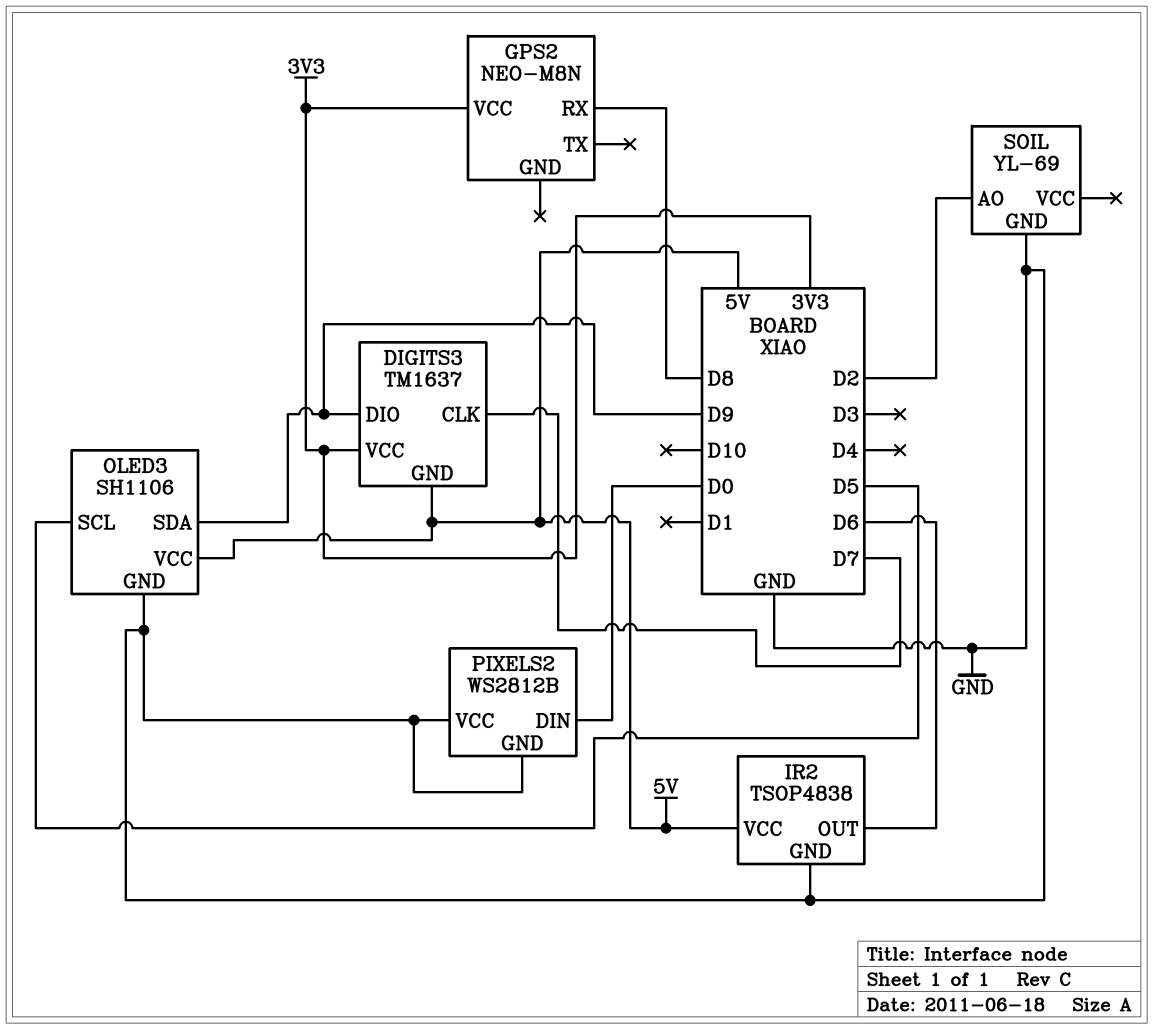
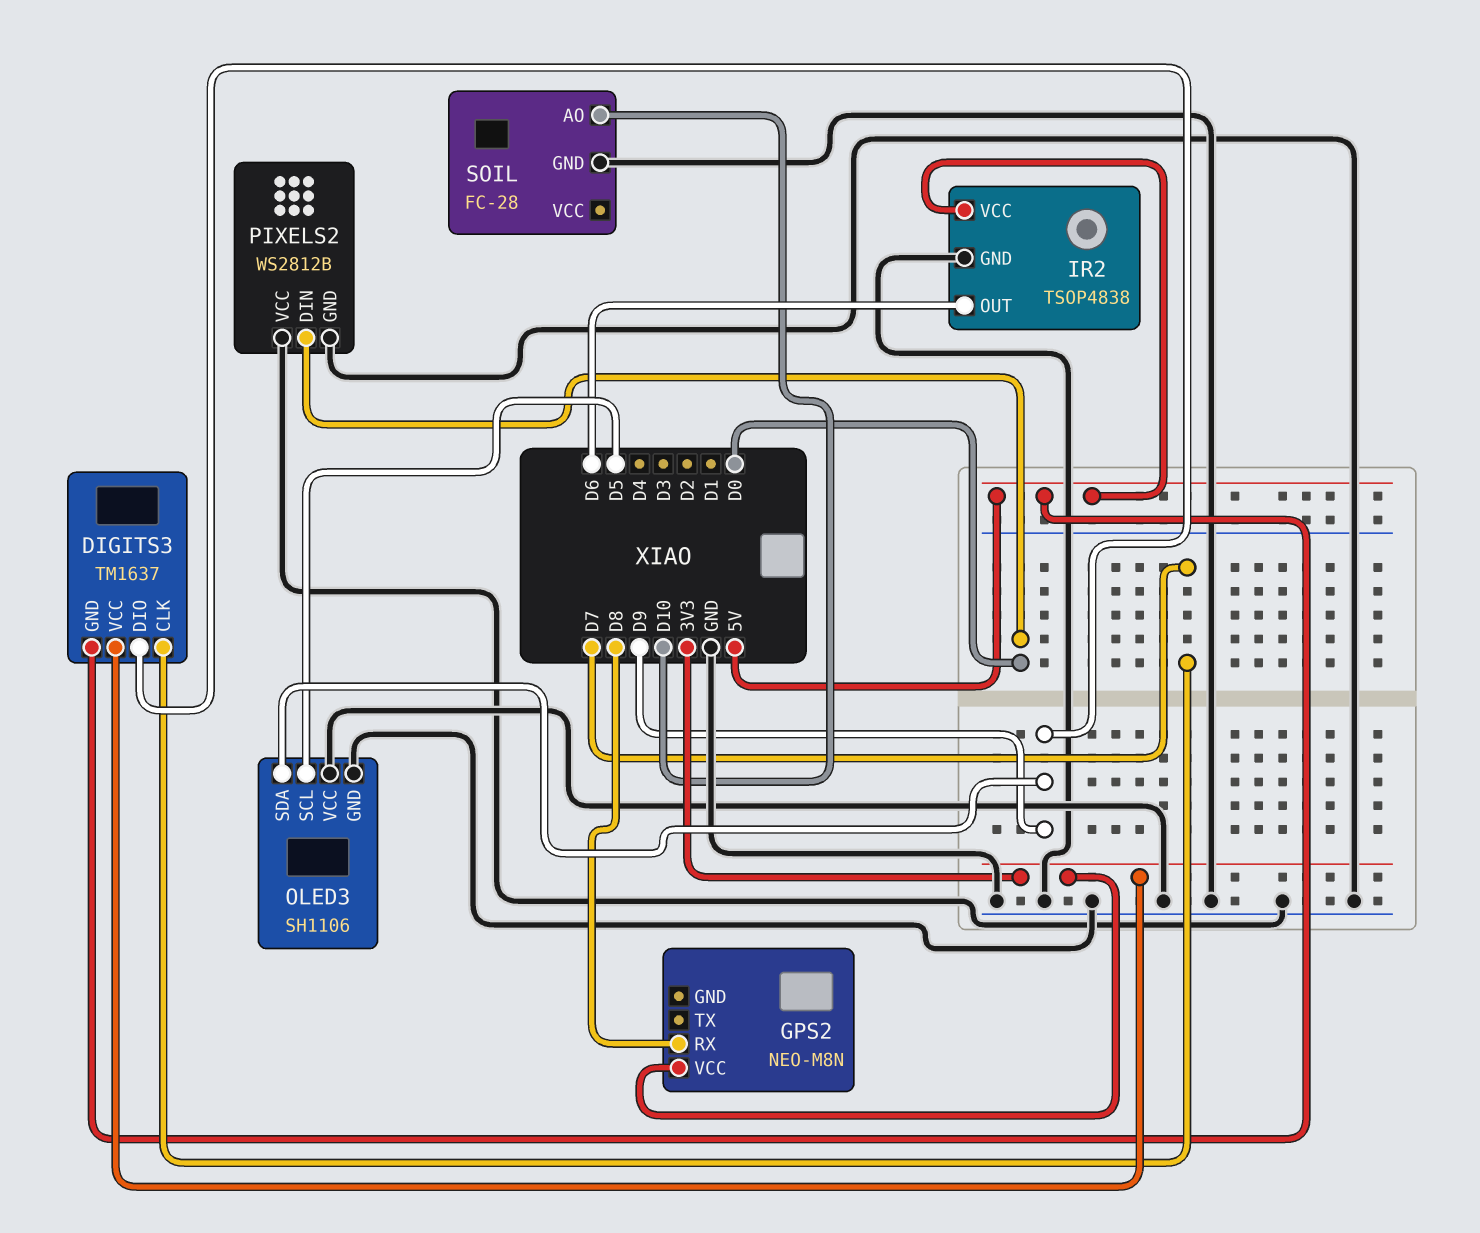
OLED3 pin VCC: 5V -> GND
SOIL: YL-69 -> FC-28
SOIL pin AO: D2 -> D10

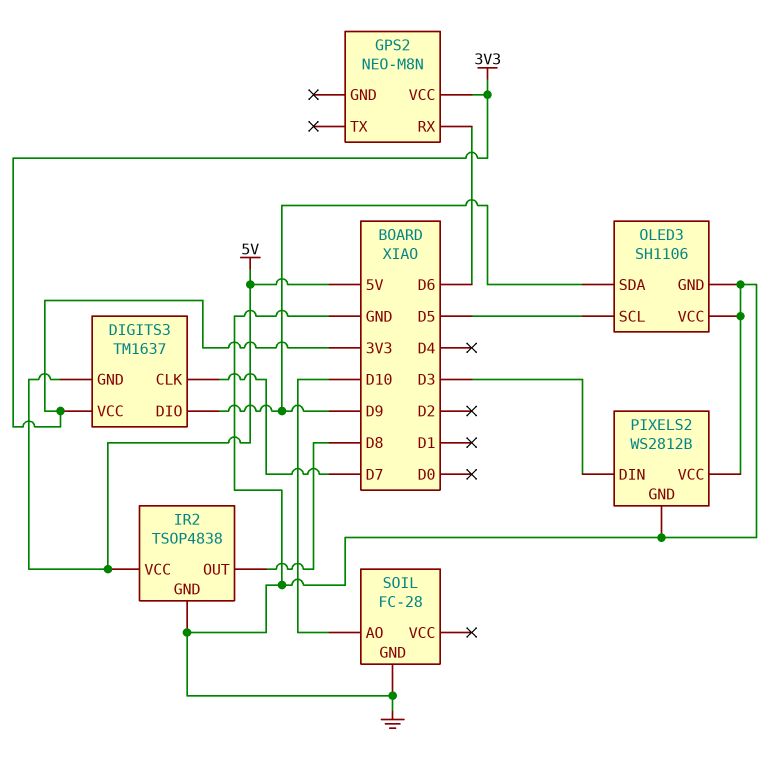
GPS2 pin RX: D8 -> D6
IR2 pin OUT: D6 -> D8
PIXELS2 pin DIN: D0 -> D3

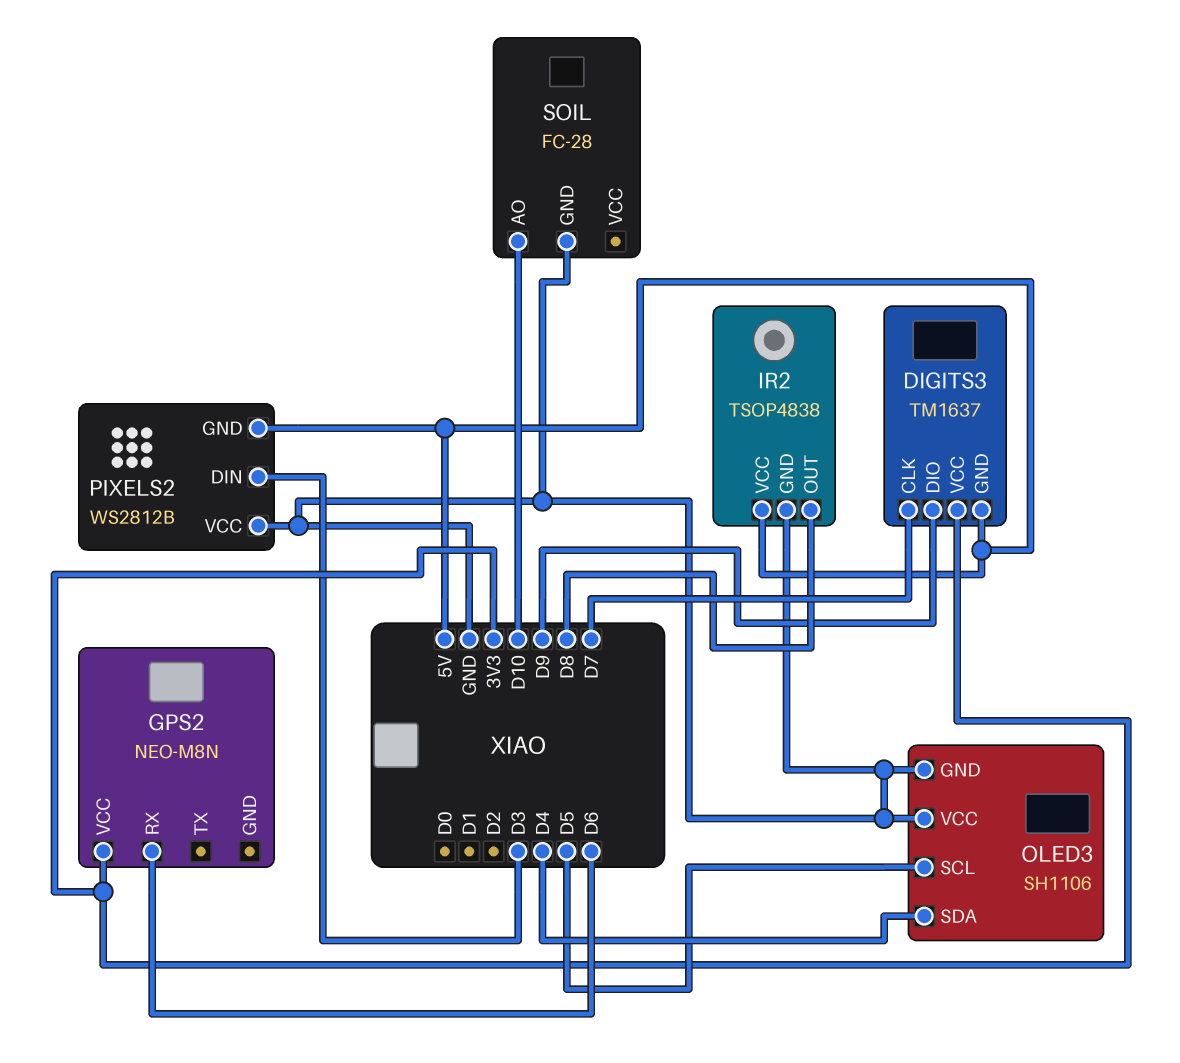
OLED3 pin SDA: D9 -> D4
PIXELS2 pin GND: GND -> 5V

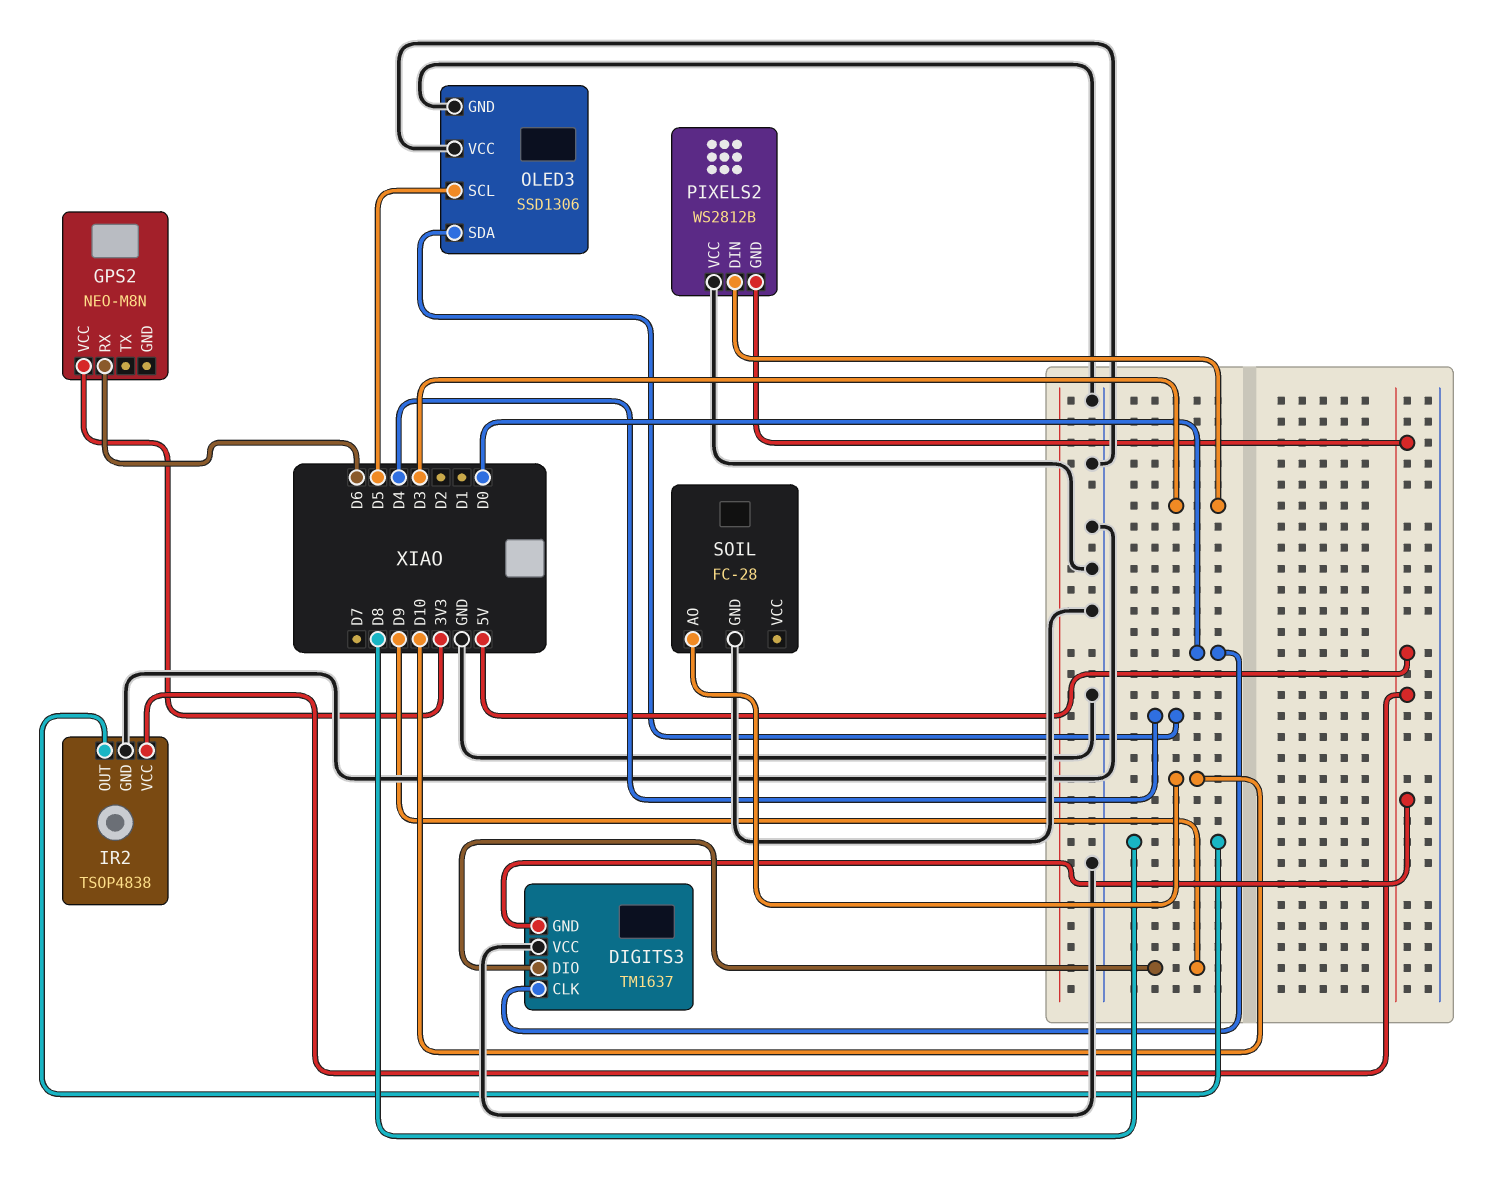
DIGITS3 pin CLK: D7 -> D0
DIGITS3 pin VCC: 3V3 -> GND
OLED3: SH1106 -> SSD1306

